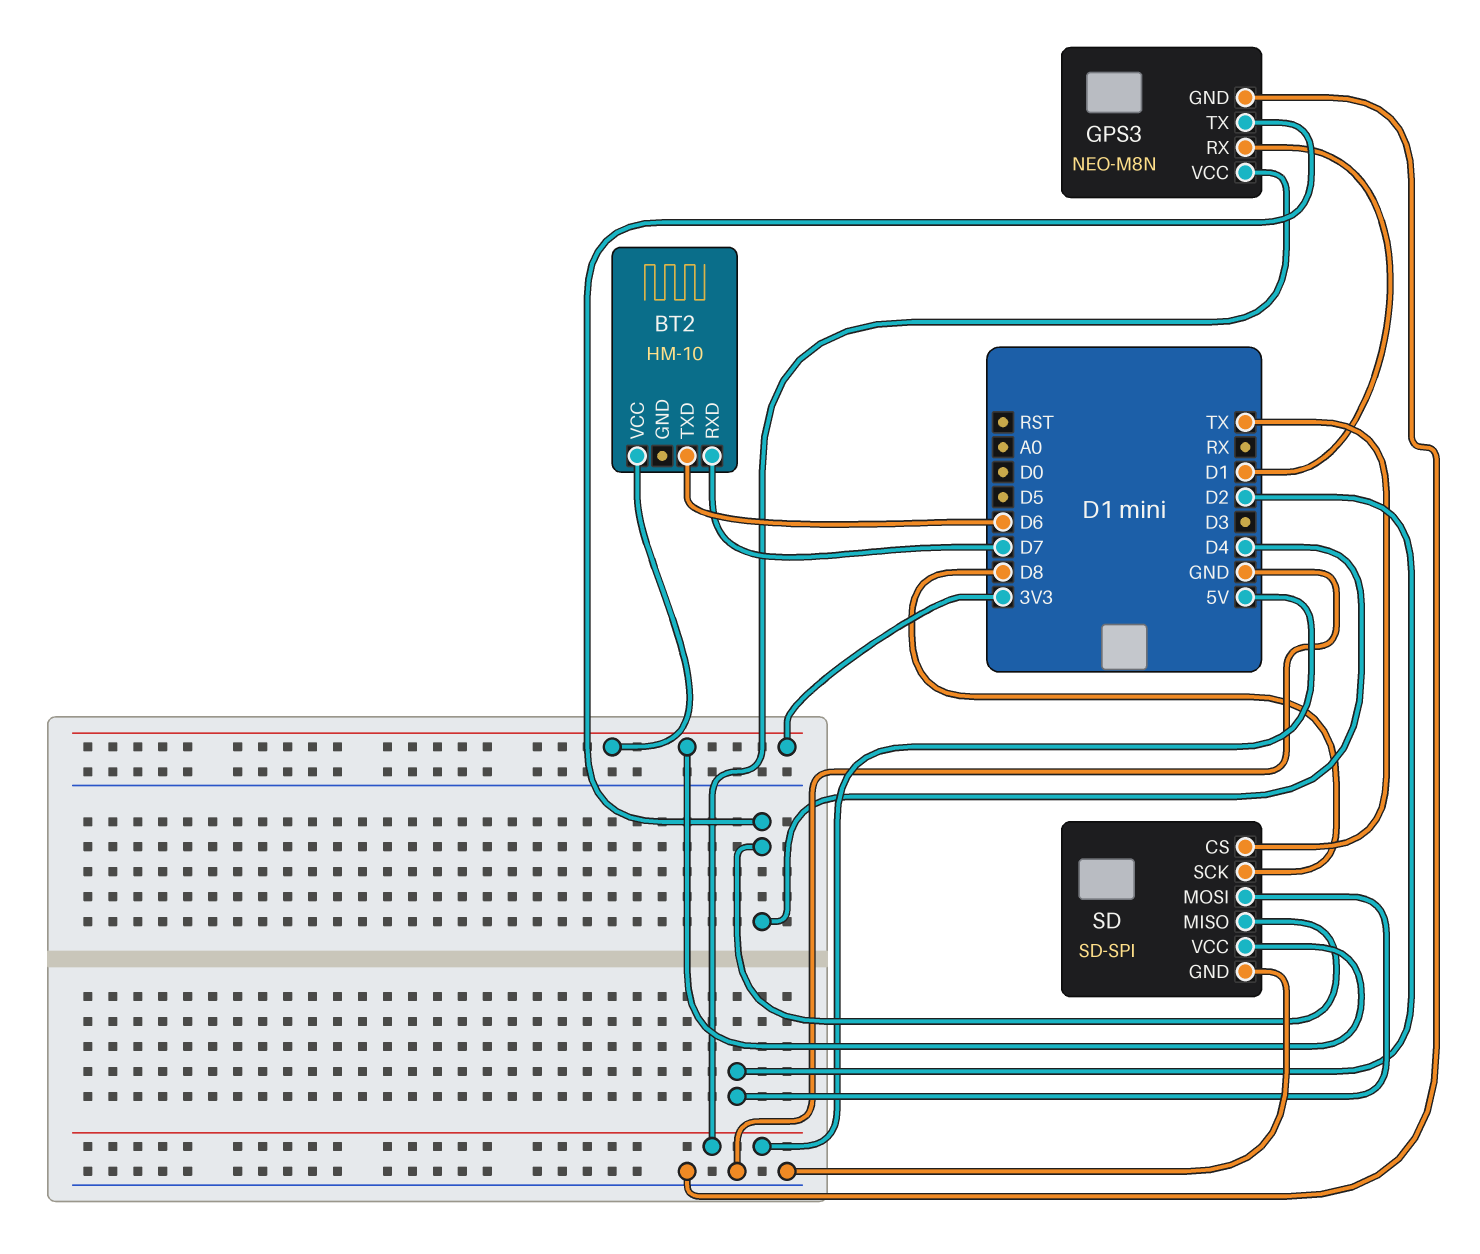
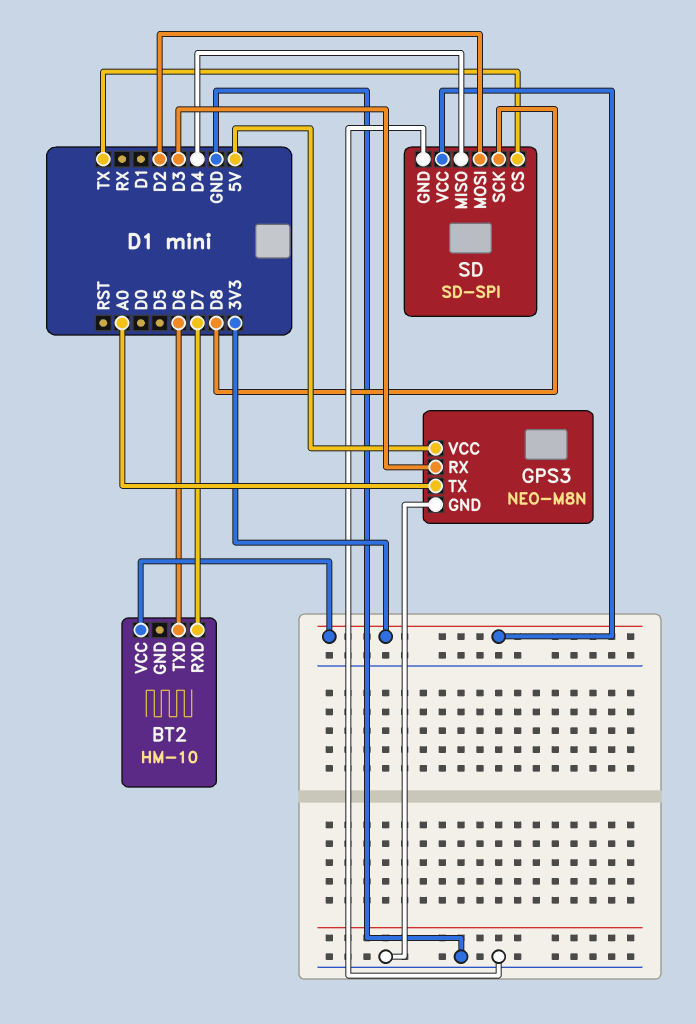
GPS3 pin RX: D1 -> D3
GPS3 pin TX: D4 -> A0

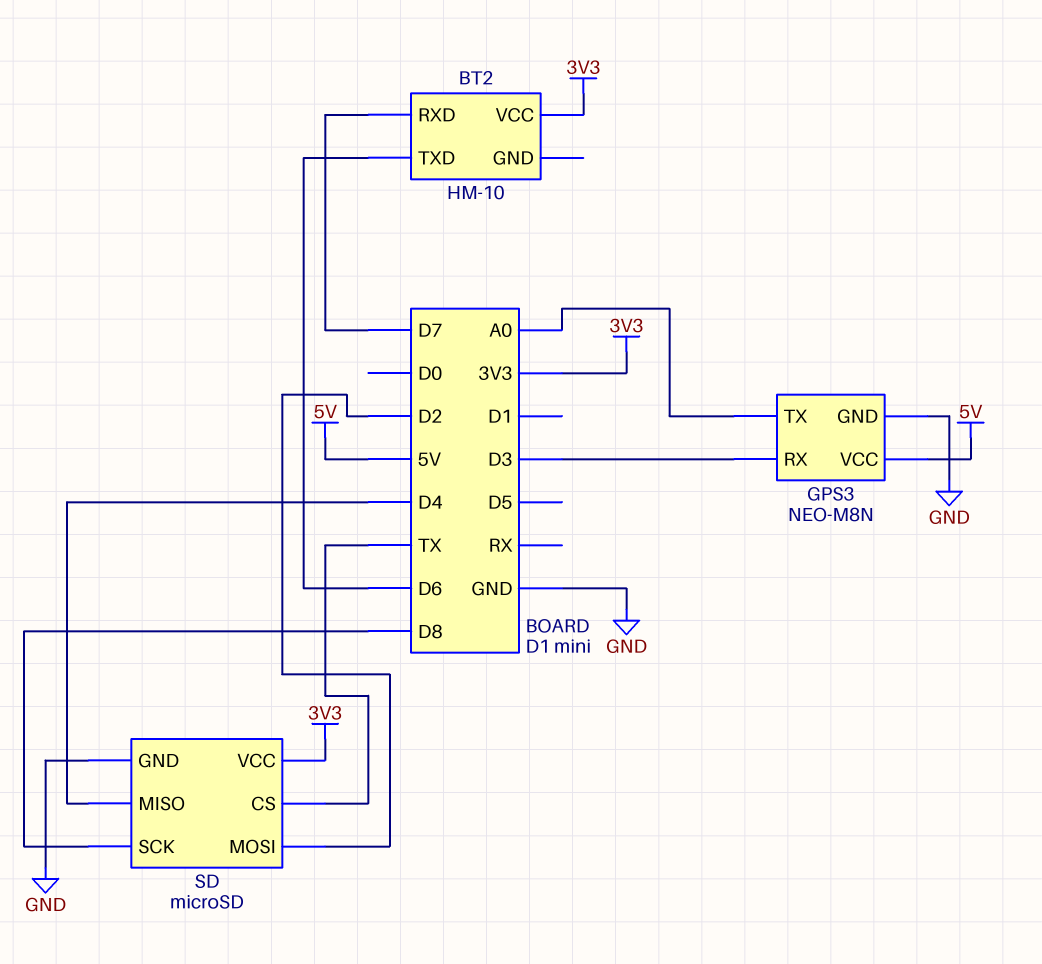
SD: SD-SPI -> microSD

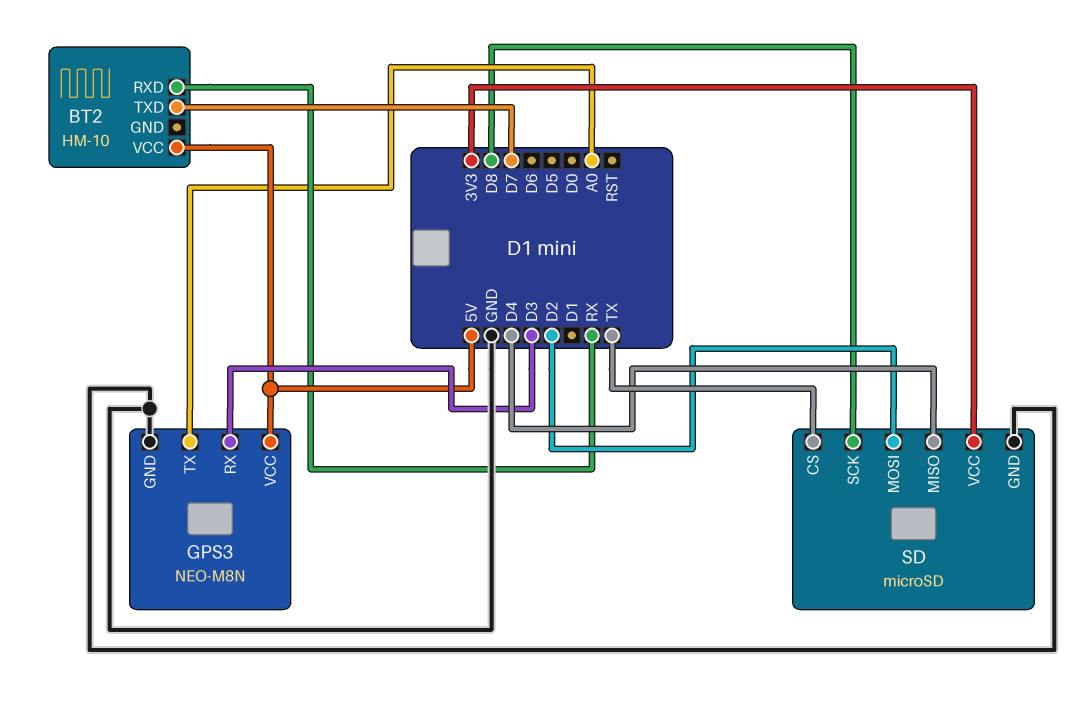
BT2 pin RXD: D7 -> RX
BT2 pin TXD: D6 -> D7
BT2 pin VCC: 3V3 -> 5V

